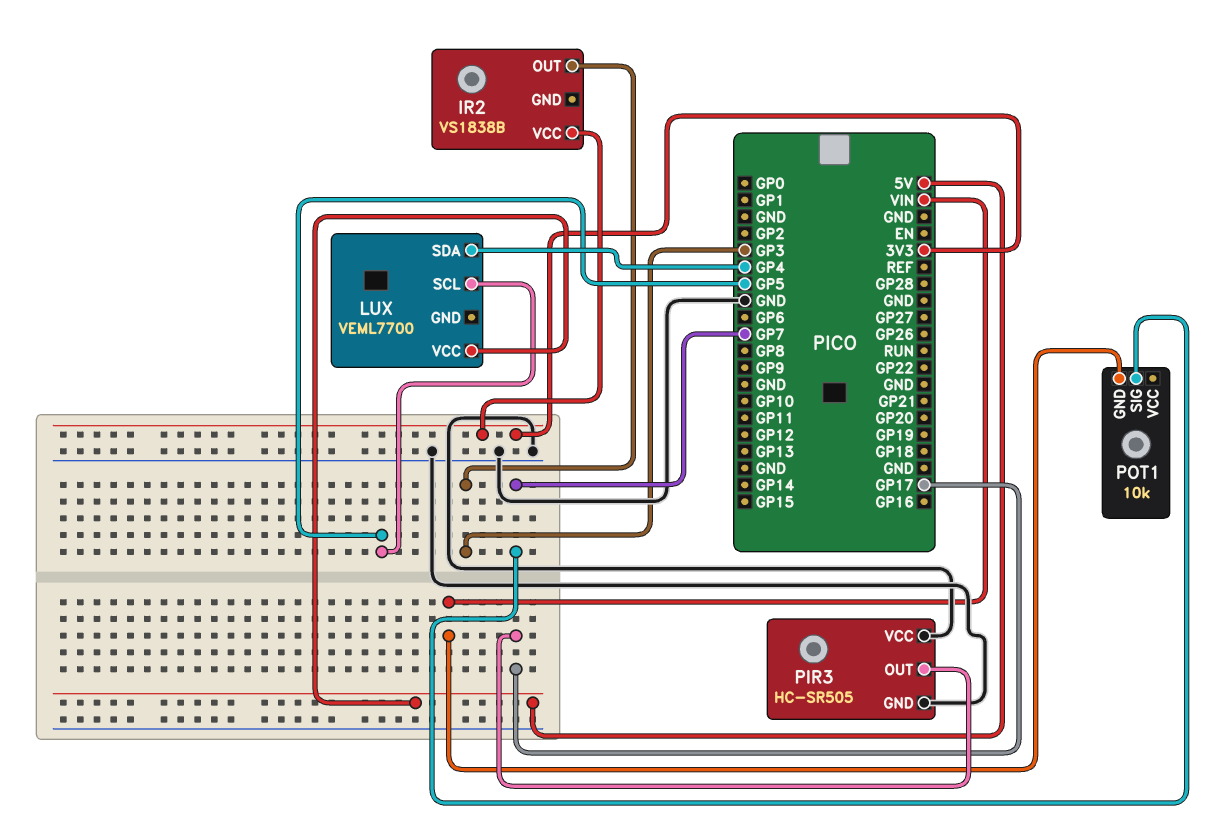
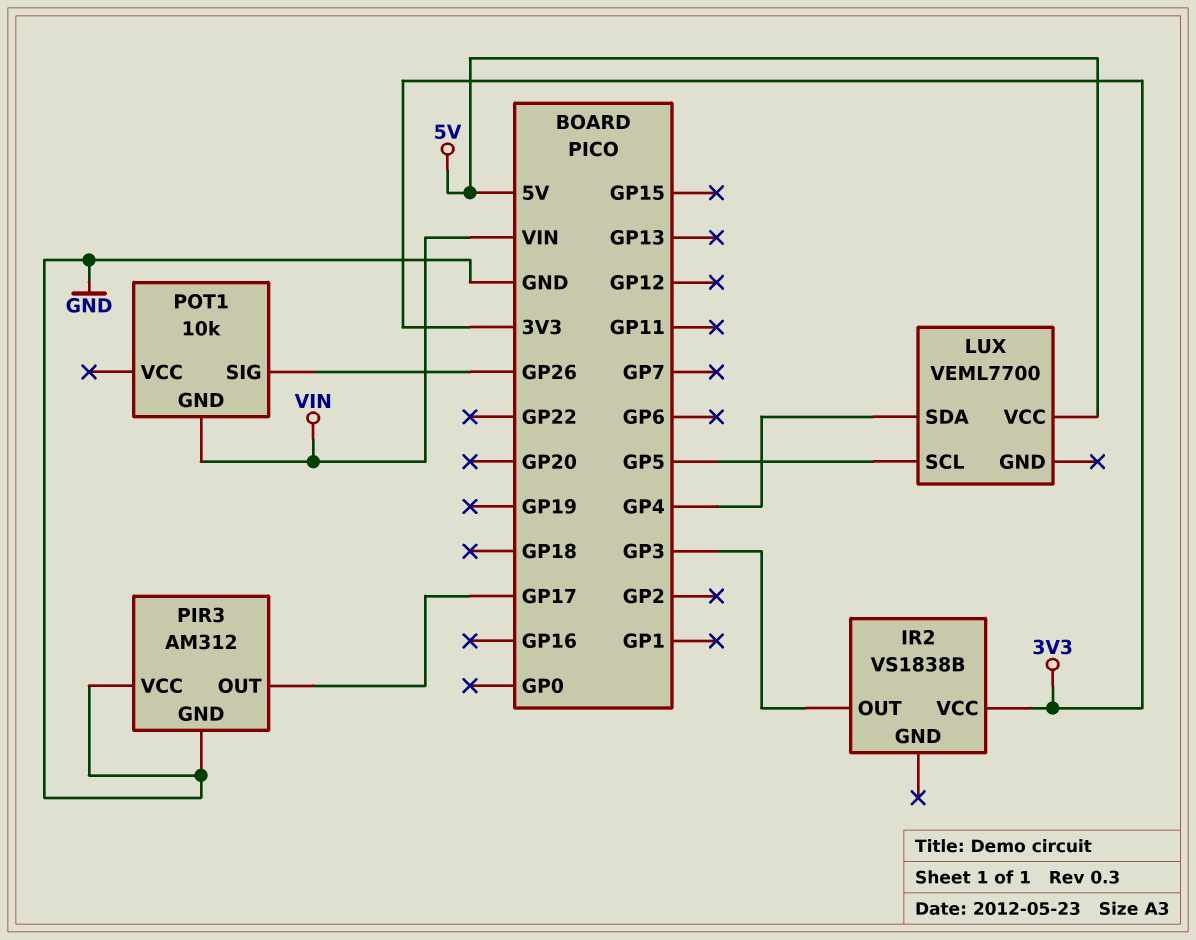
PIR3: HC-SR505 -> AM312
POT1 pin SIG: GP7 -> GP26

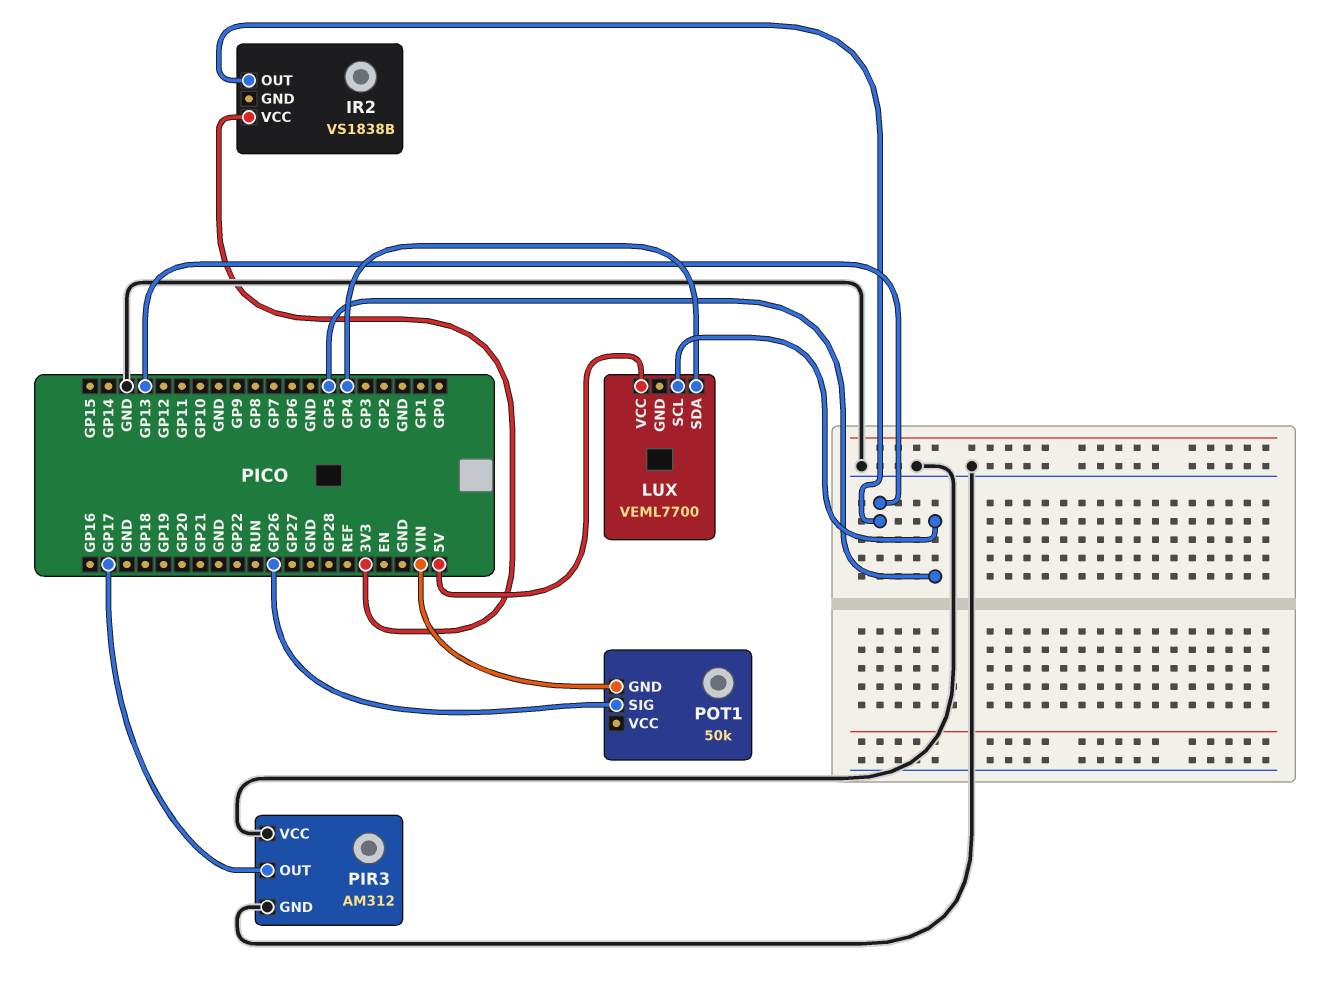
IR2 pin OUT: GP3 -> GP13
POT1: 10k -> 50k

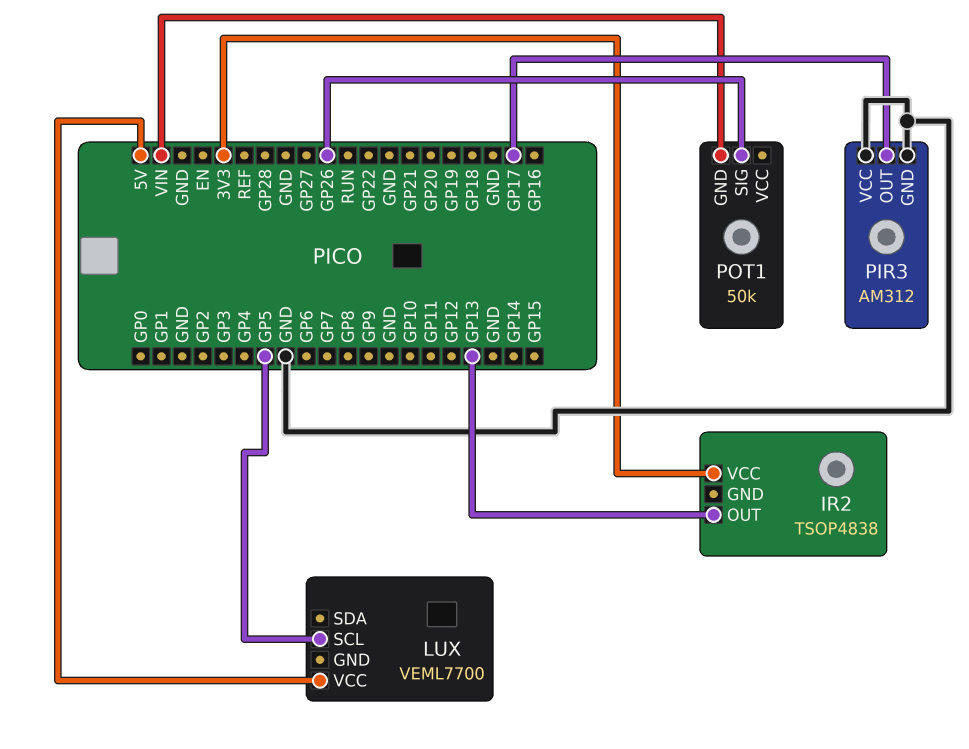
IR2: VS1838B -> TSOP4838
LUX pin SDA: GP4 -> none

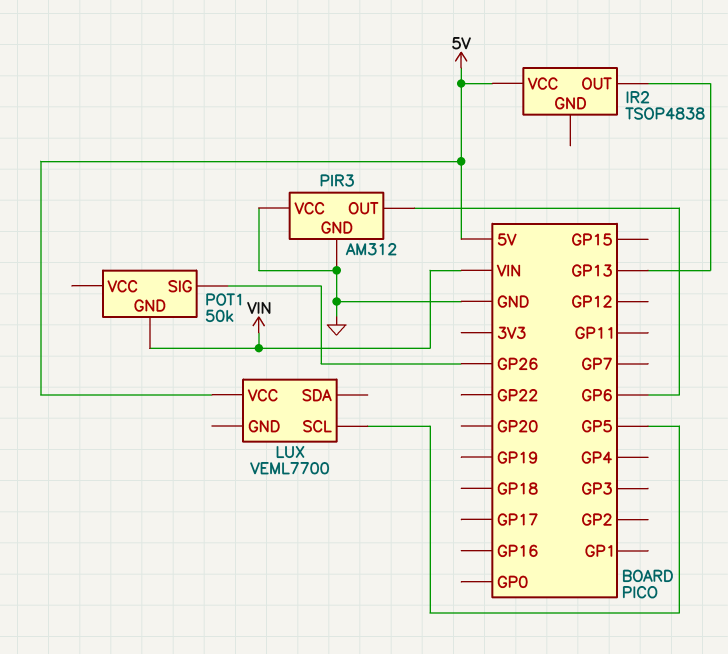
IR2 pin VCC: 3V3 -> 5V
PIR3 pin OUT: GP17 -> GP6

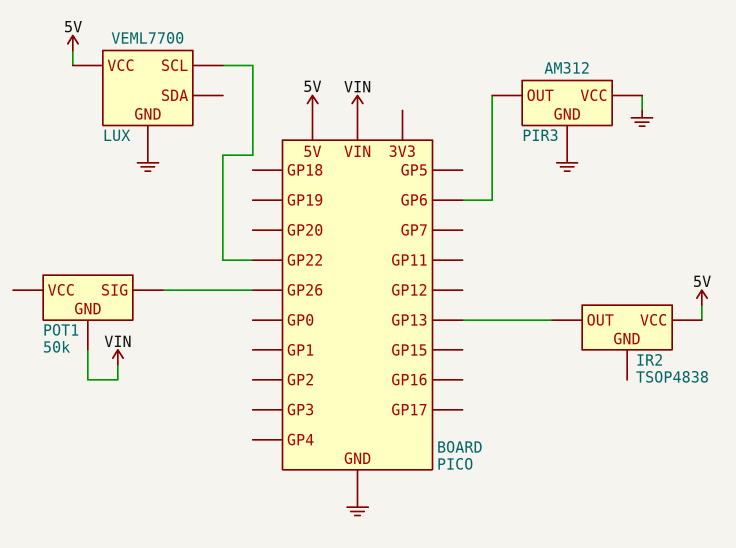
LUX pin GND: none -> GND
LUX pin SCL: GP5 -> GP22

